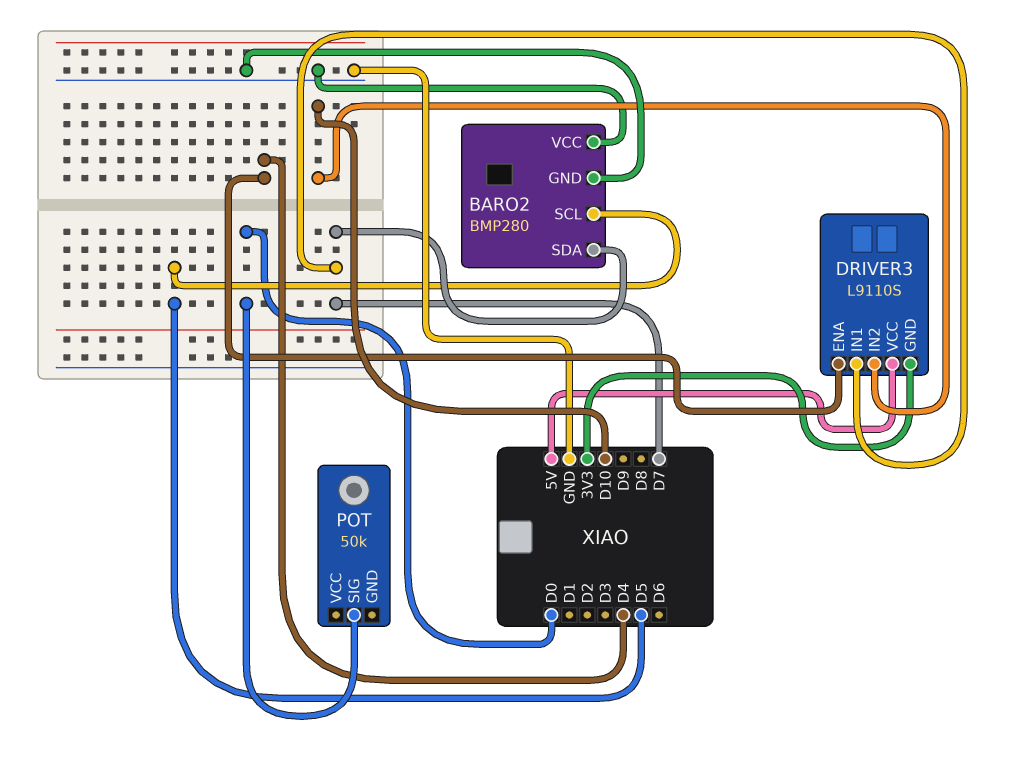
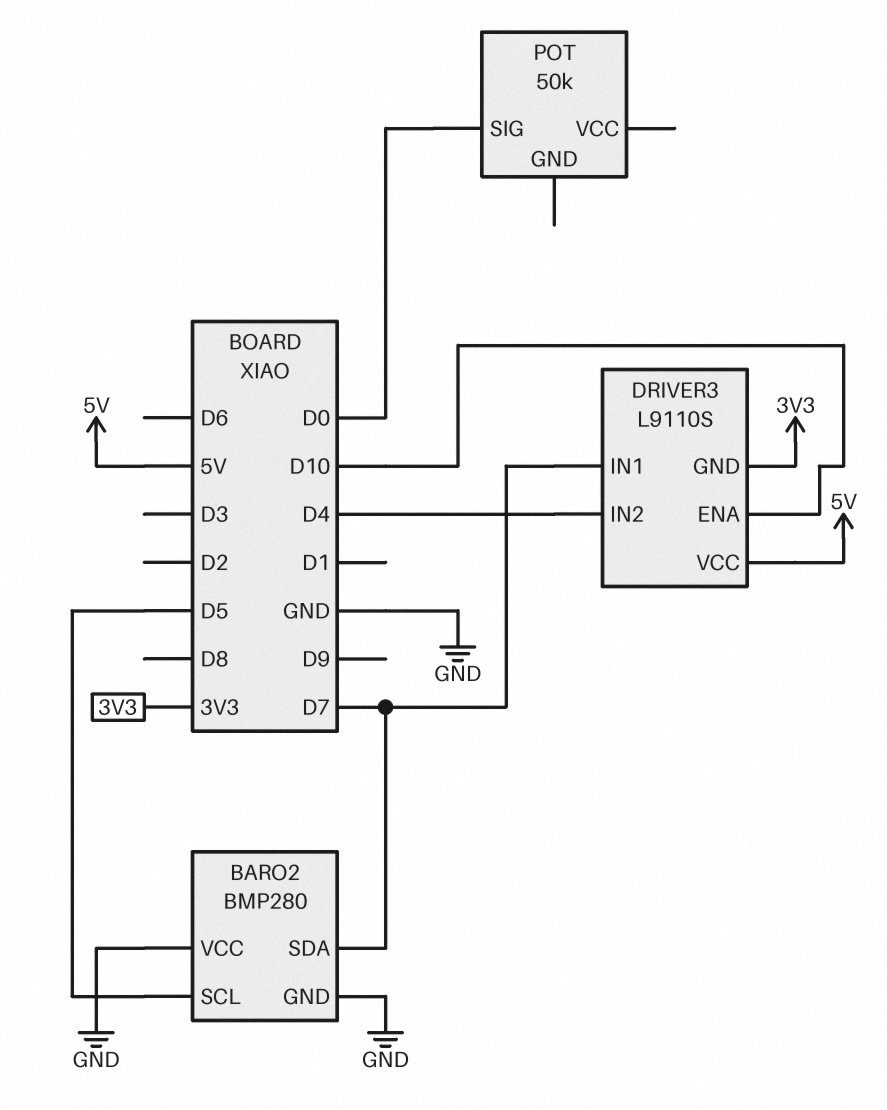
DRIVER3 pin ENA: D4 -> D10
DRIVER3 pin IN2: D10 -> D4

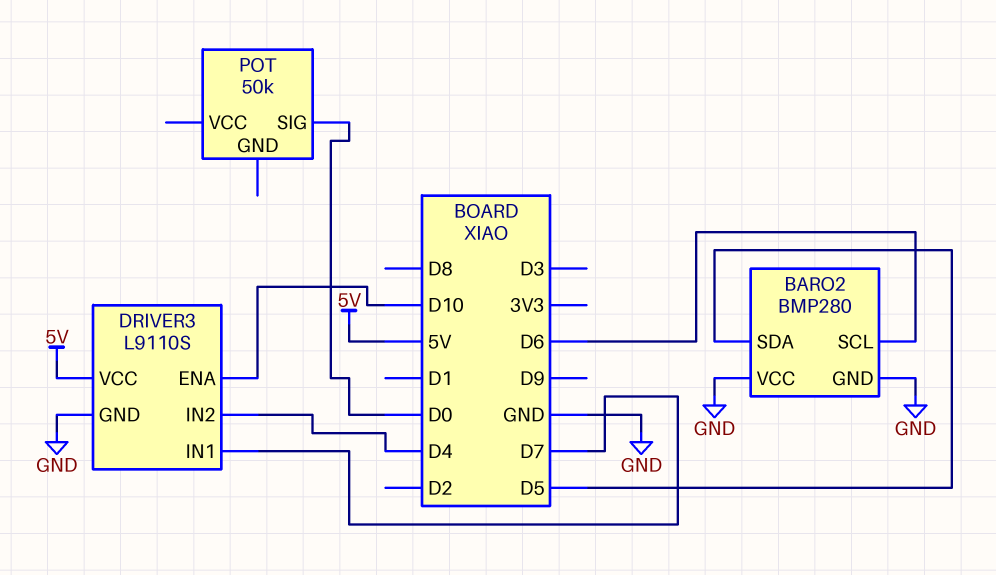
BARO2 pin SCL: D5 -> D6
BARO2 pin SDA: D7 -> D5
DRIVER3 pin GND: 3V3 -> GND

